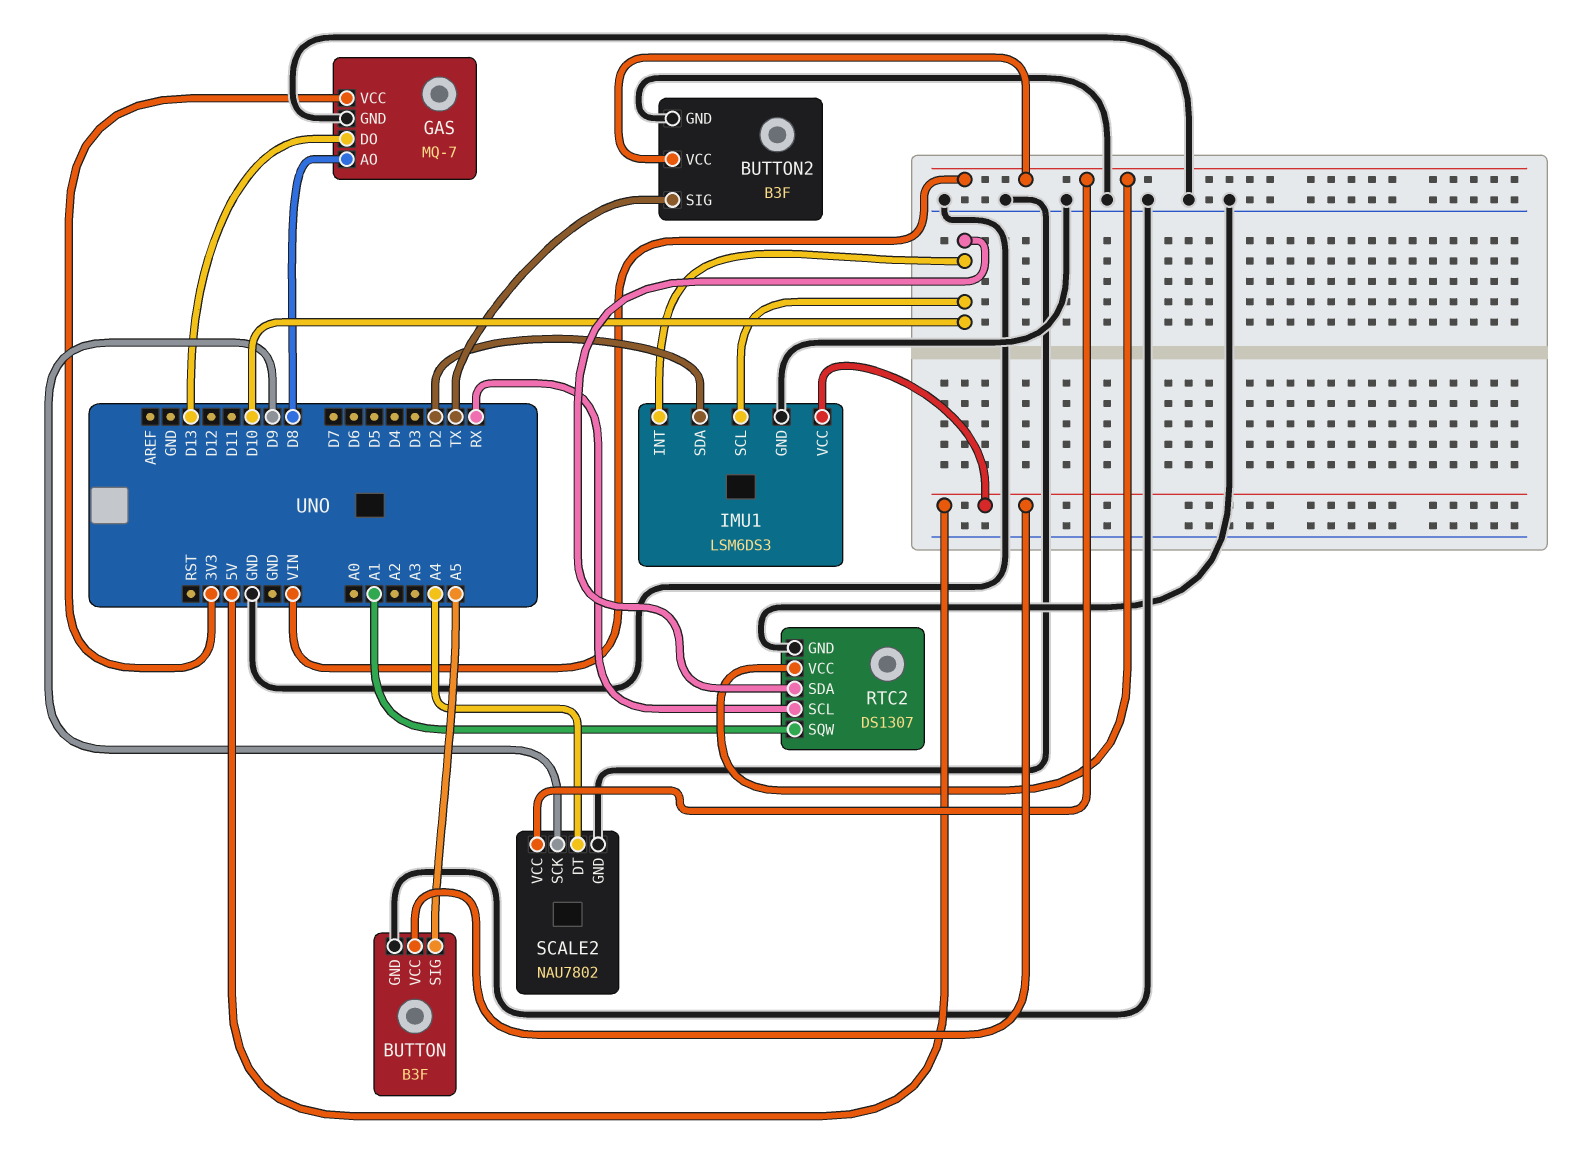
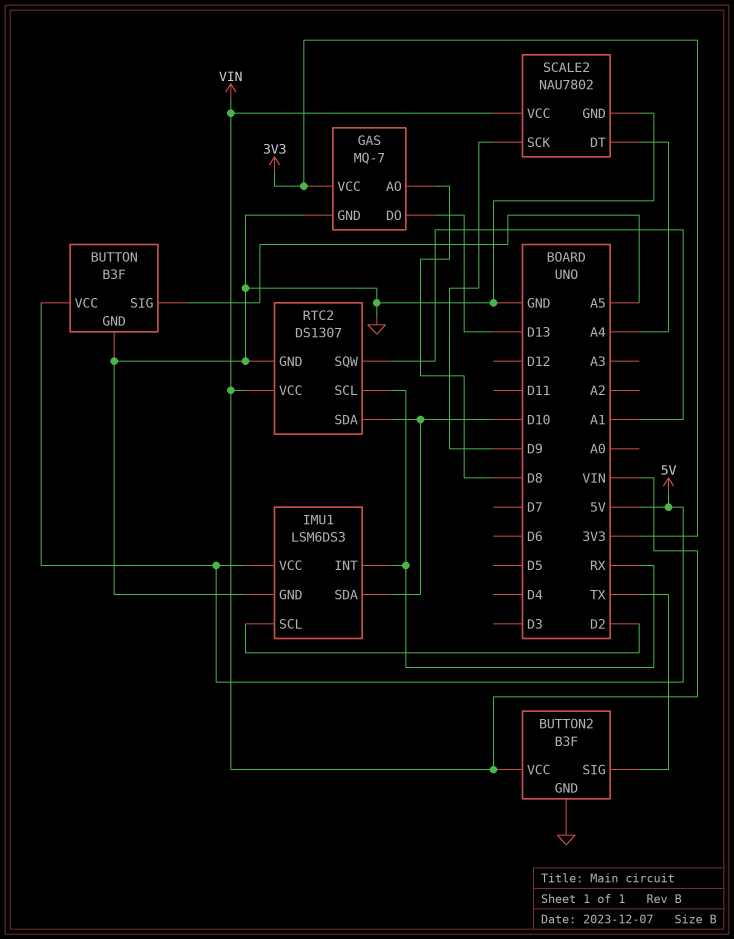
IMU1 pin INT: D10 -> RX
IMU1 pin SCL: D10 -> D2
IMU1 pin SDA: D2 -> D10

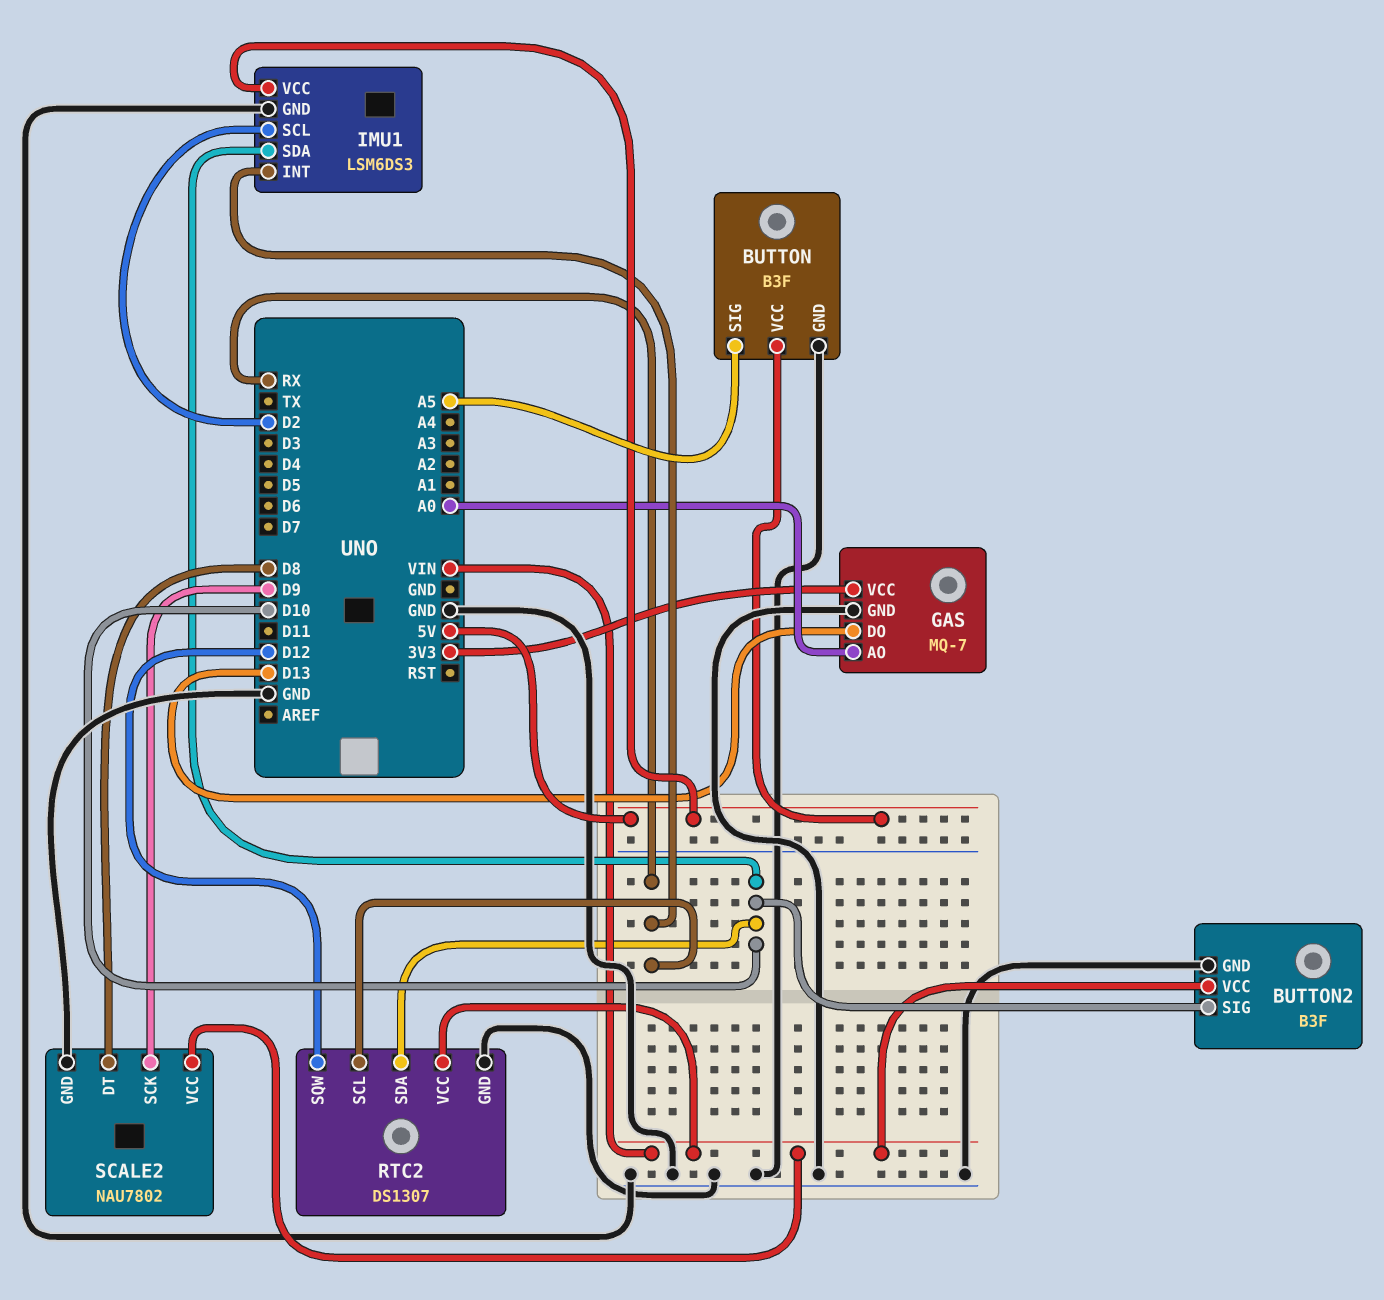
BUTTON2 pin SIG: TX -> D10
GAS pin AO: D8 -> A0
RTC2 pin SQW: A1 -> D12
SCALE2 pin DT: A4 -> D8

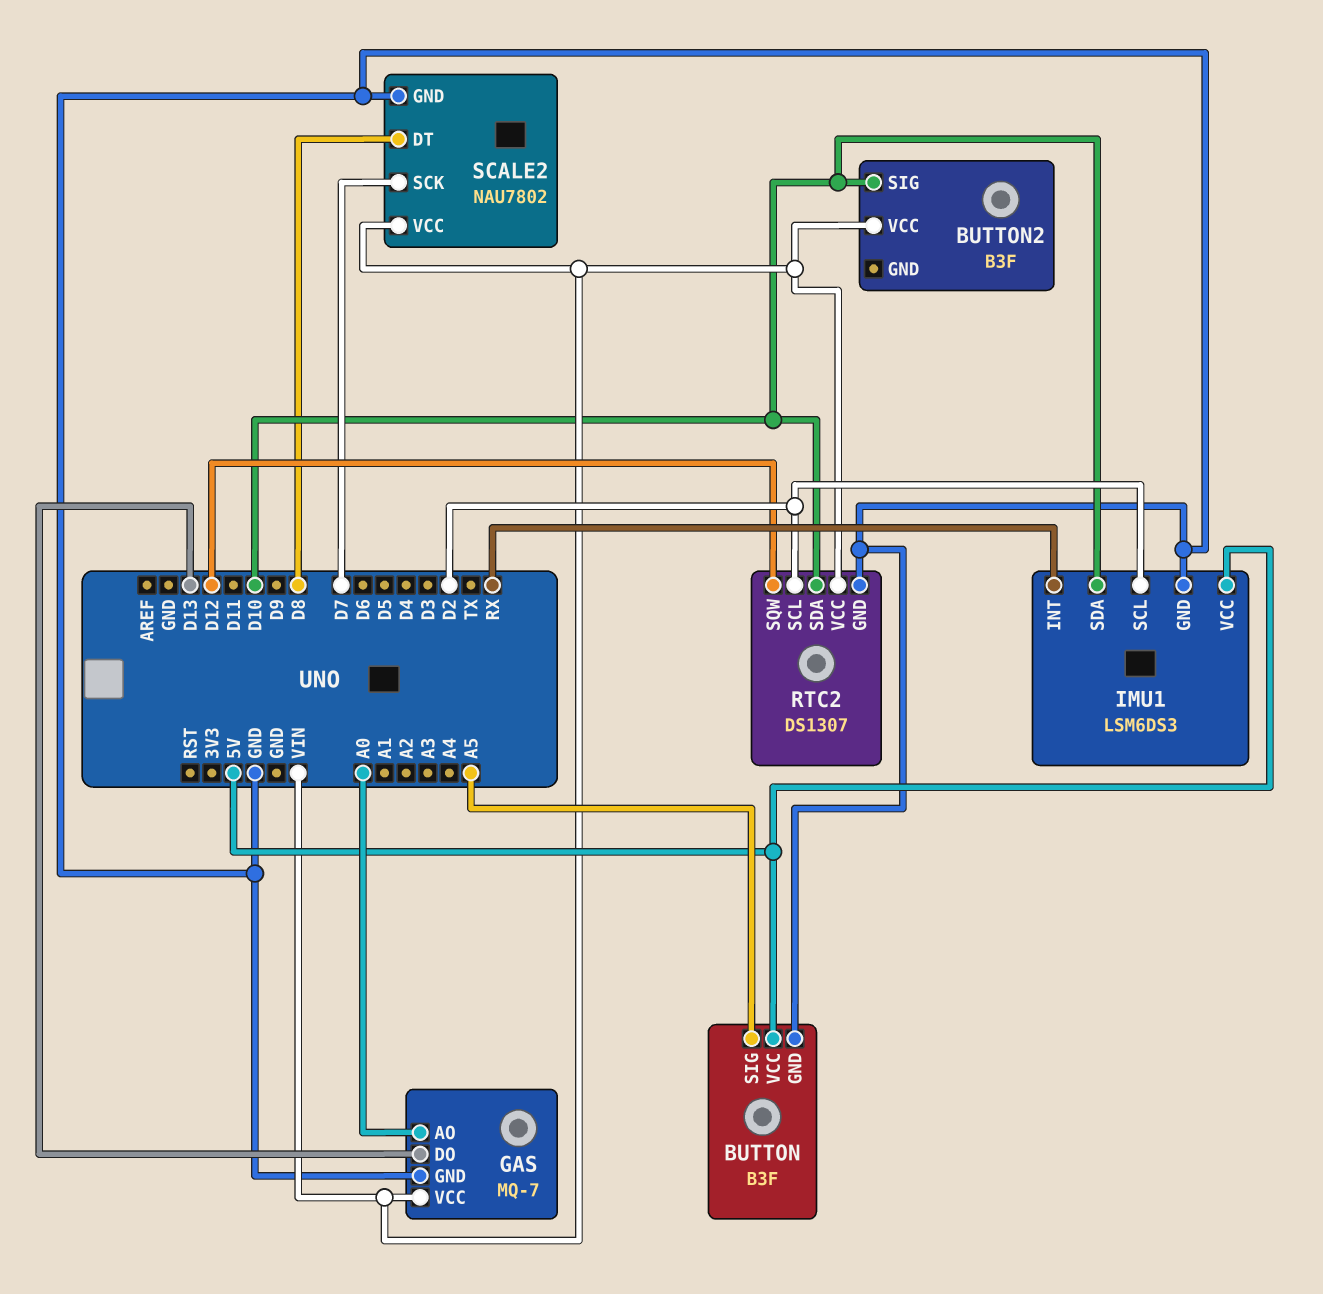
BUTTON2 pin GND: GND -> none
GAS pin VCC: 3V3 -> VIN
RTC2 pin SCL: RX -> D2
SCALE2 pin SCK: D9 -> D7

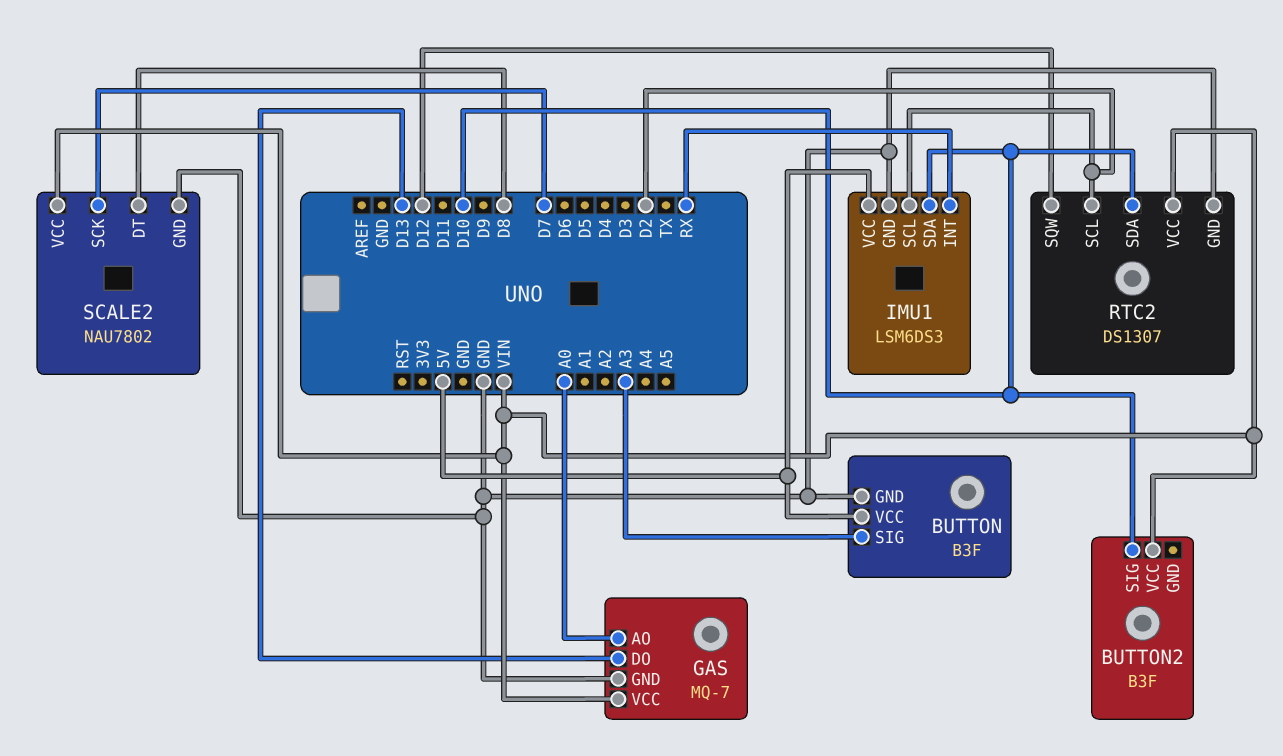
BUTTON pin SIG: A5 -> A3

